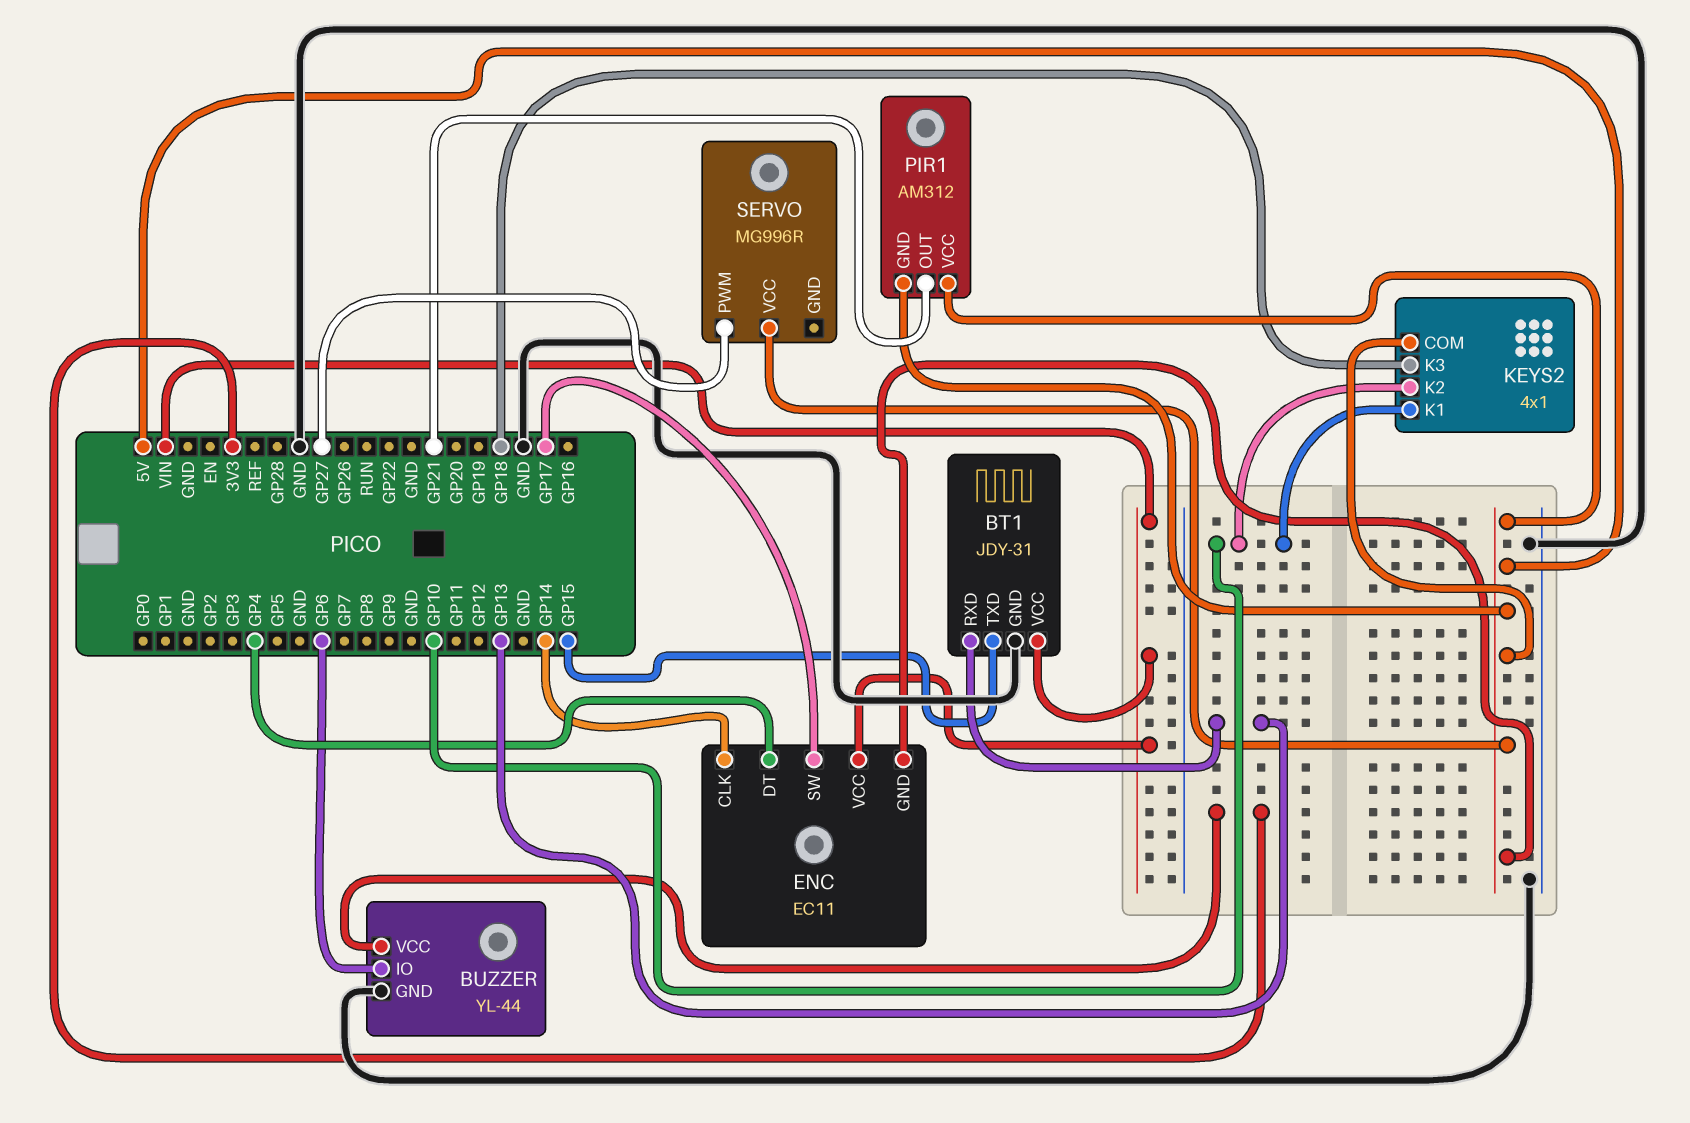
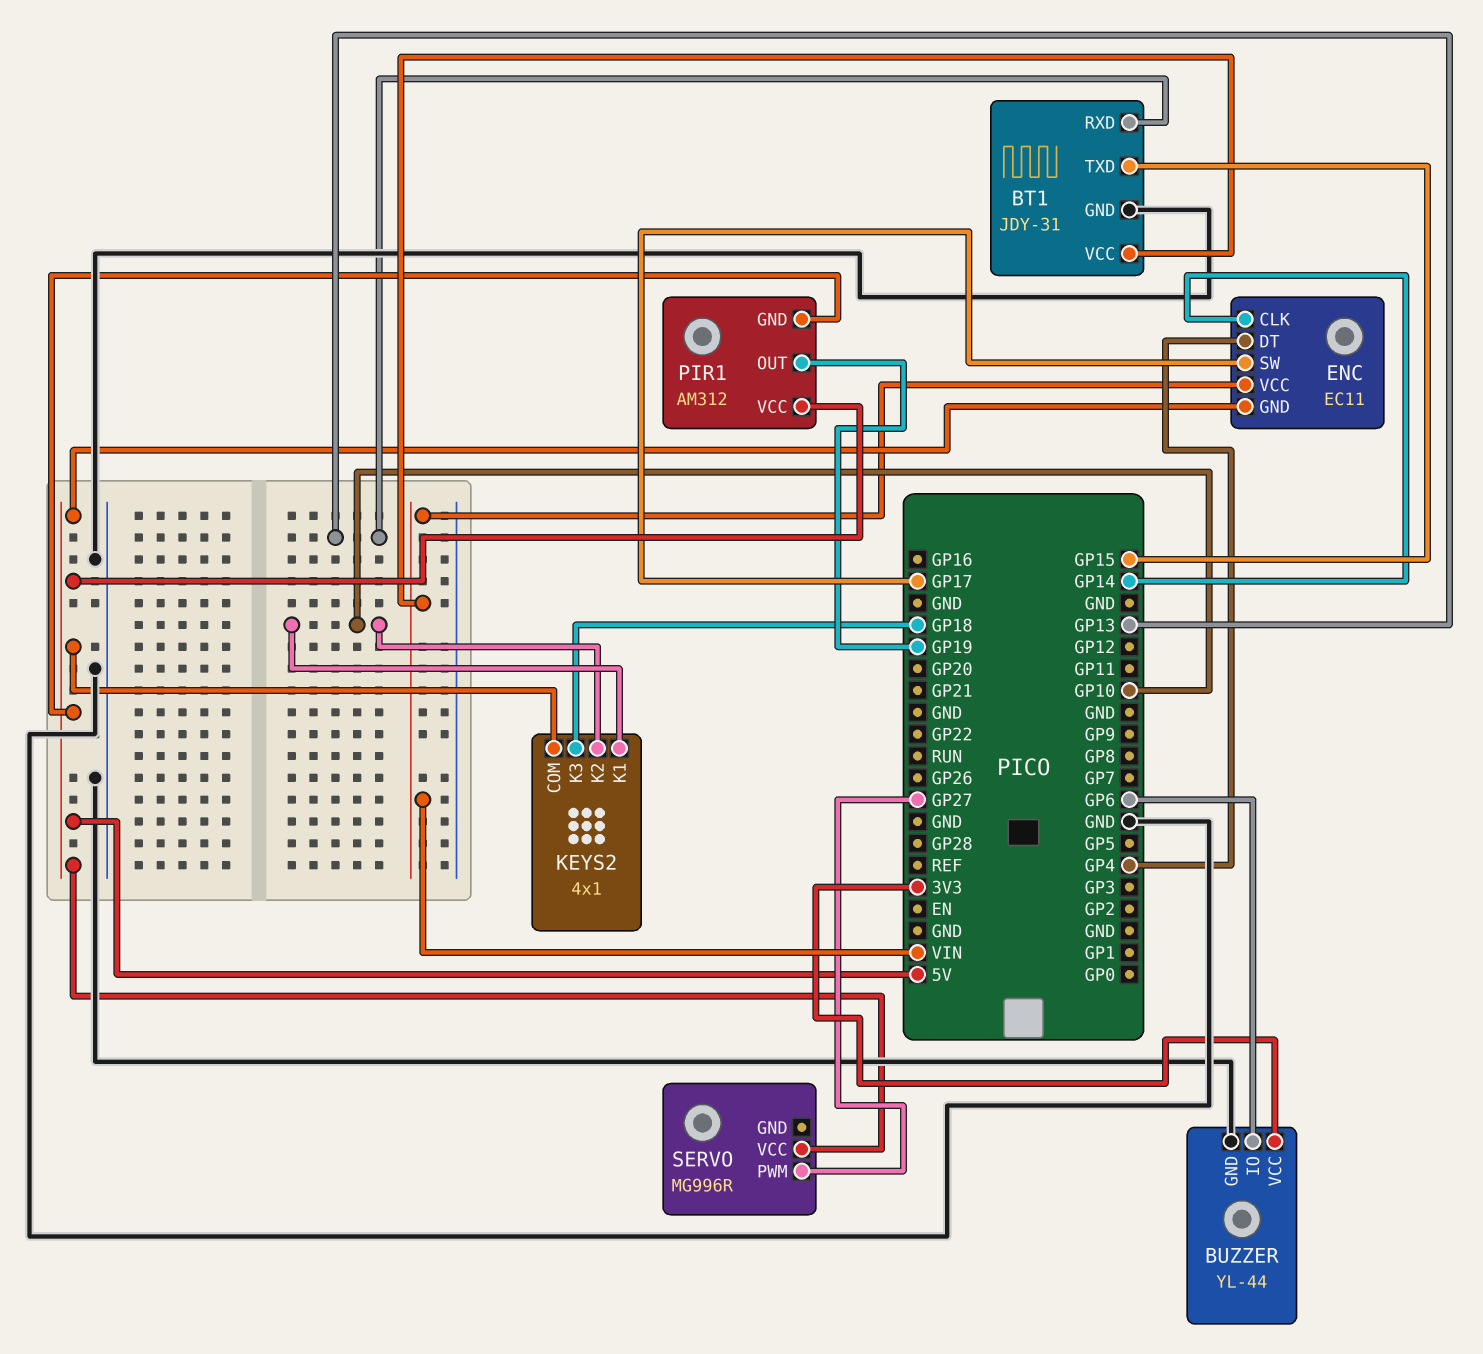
PIR1 pin OUT: GP21 -> GP19

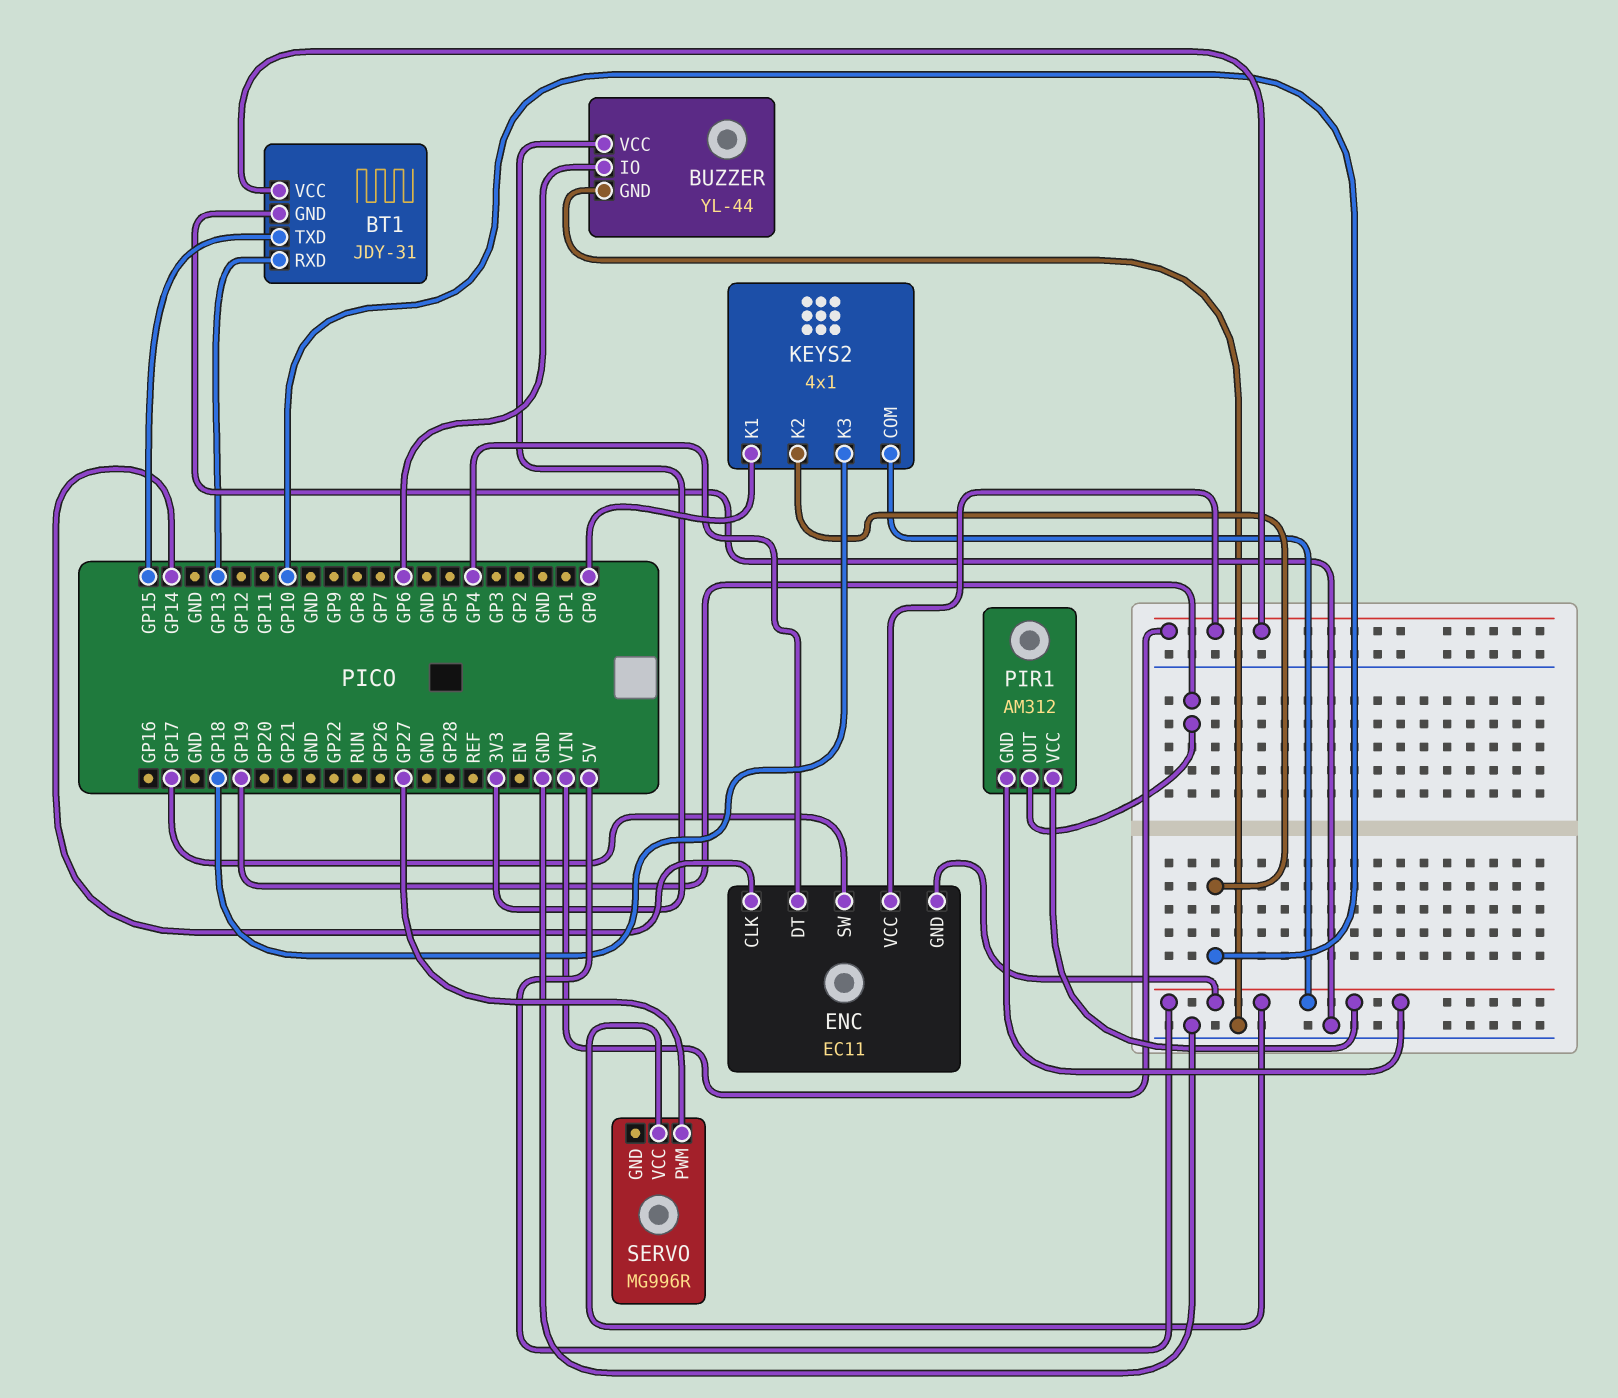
KEYS2 pin K1: GP10 -> GP0

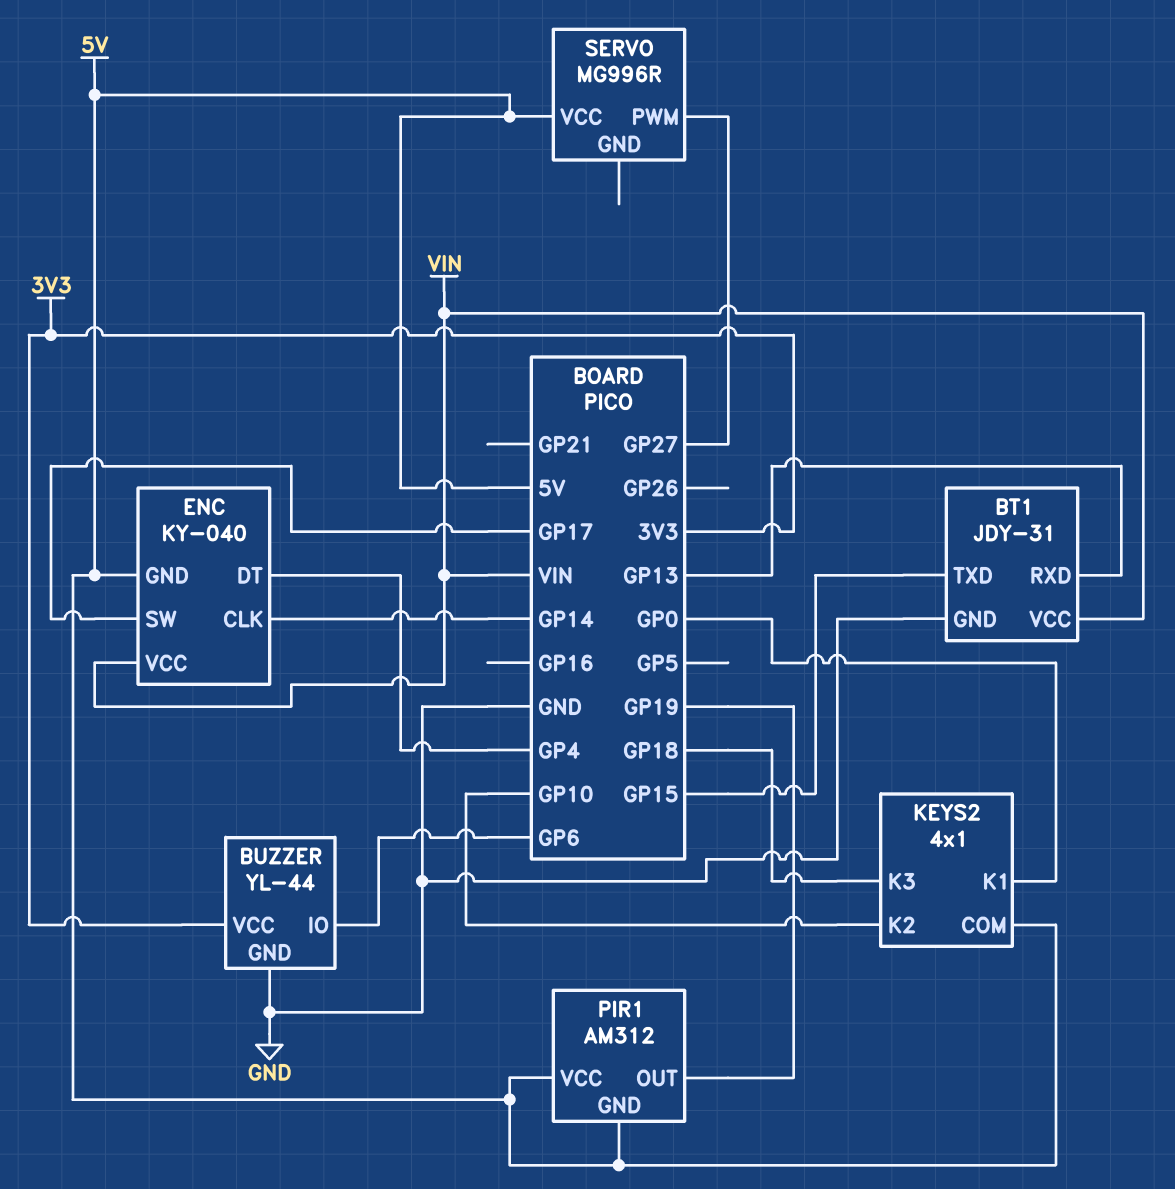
ENC: EC11 -> KY-040

